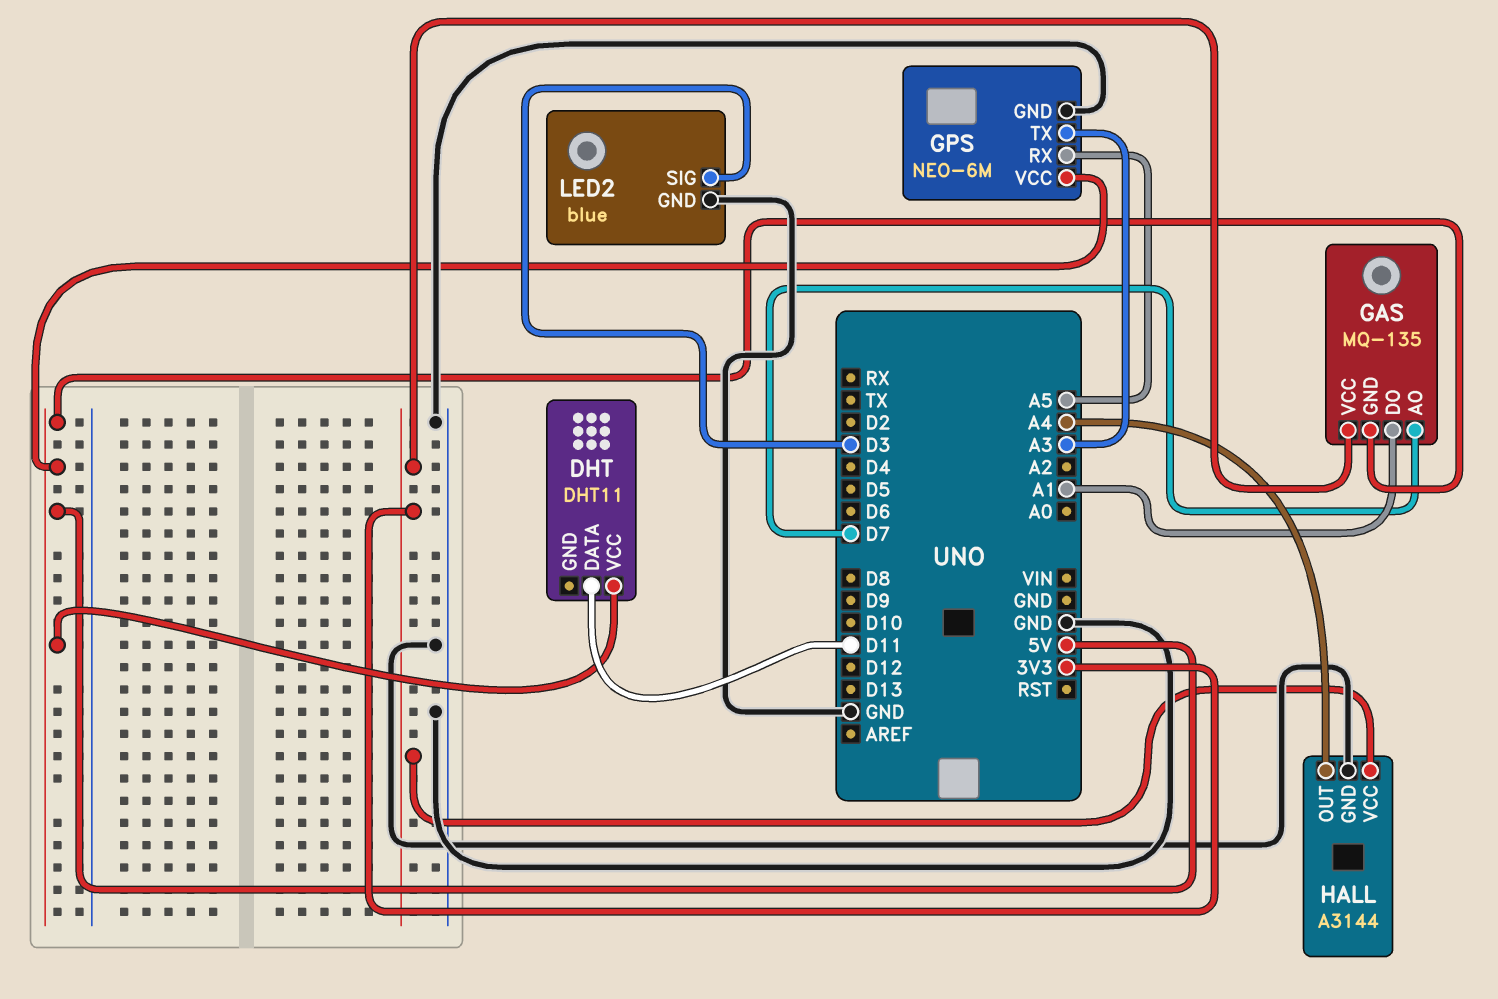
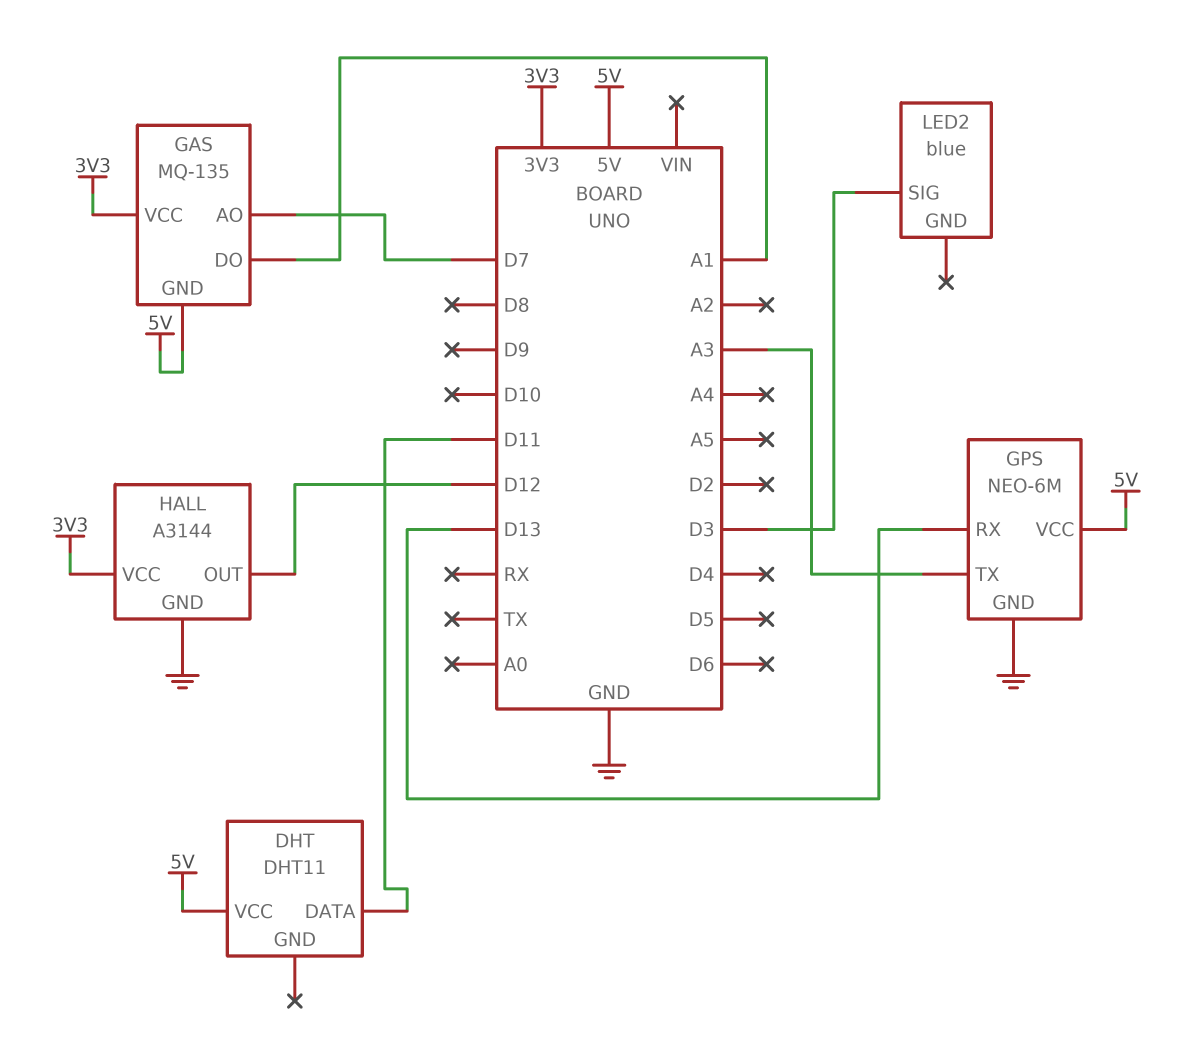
GPS pin RX: A5 -> D13
HALL pin OUT: A4 -> D12
LED2 pin GND: GND -> none

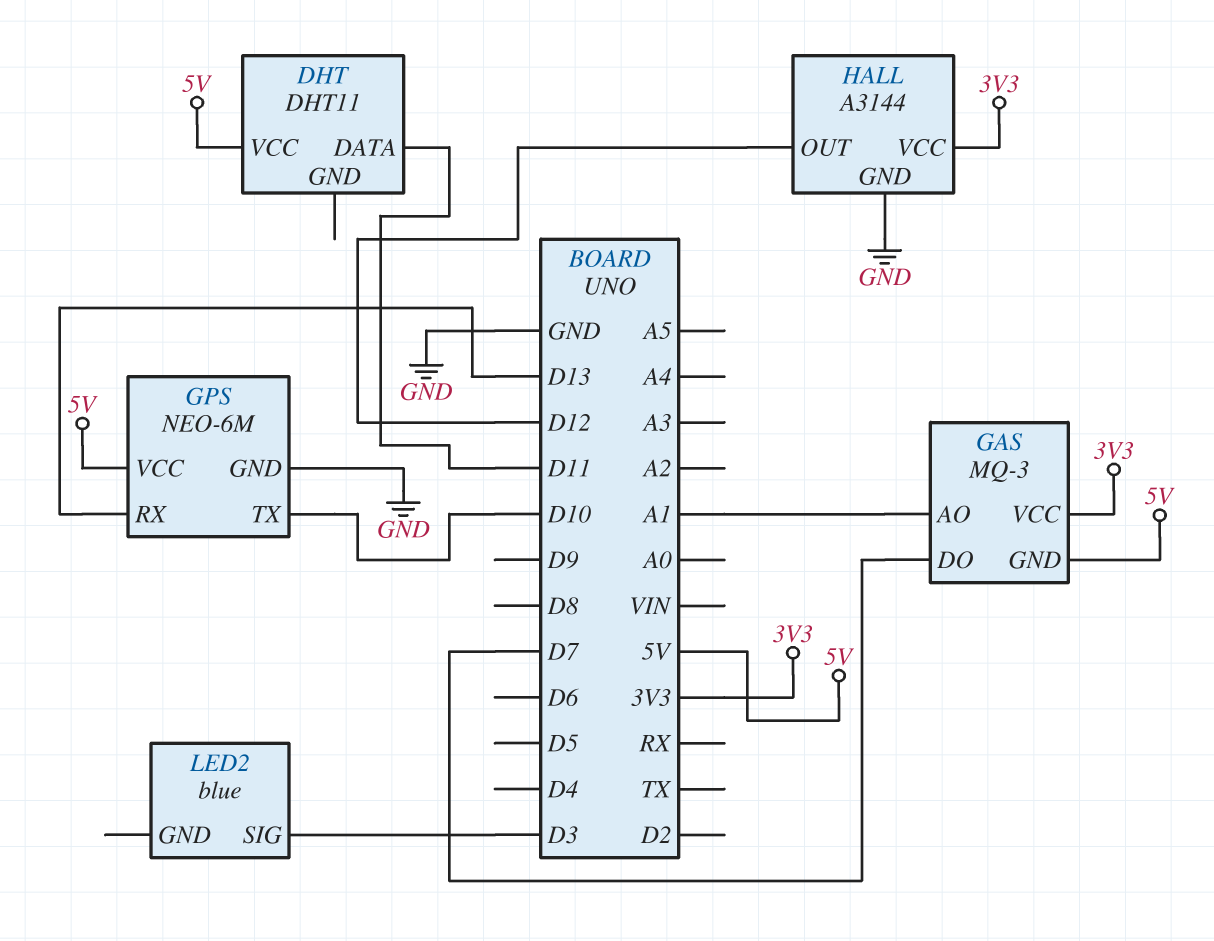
GAS: MQ-135 -> MQ-3
GAS pin AO: D7 -> A1
GAS pin DO: A1 -> D7
GPS pin TX: A3 -> D10

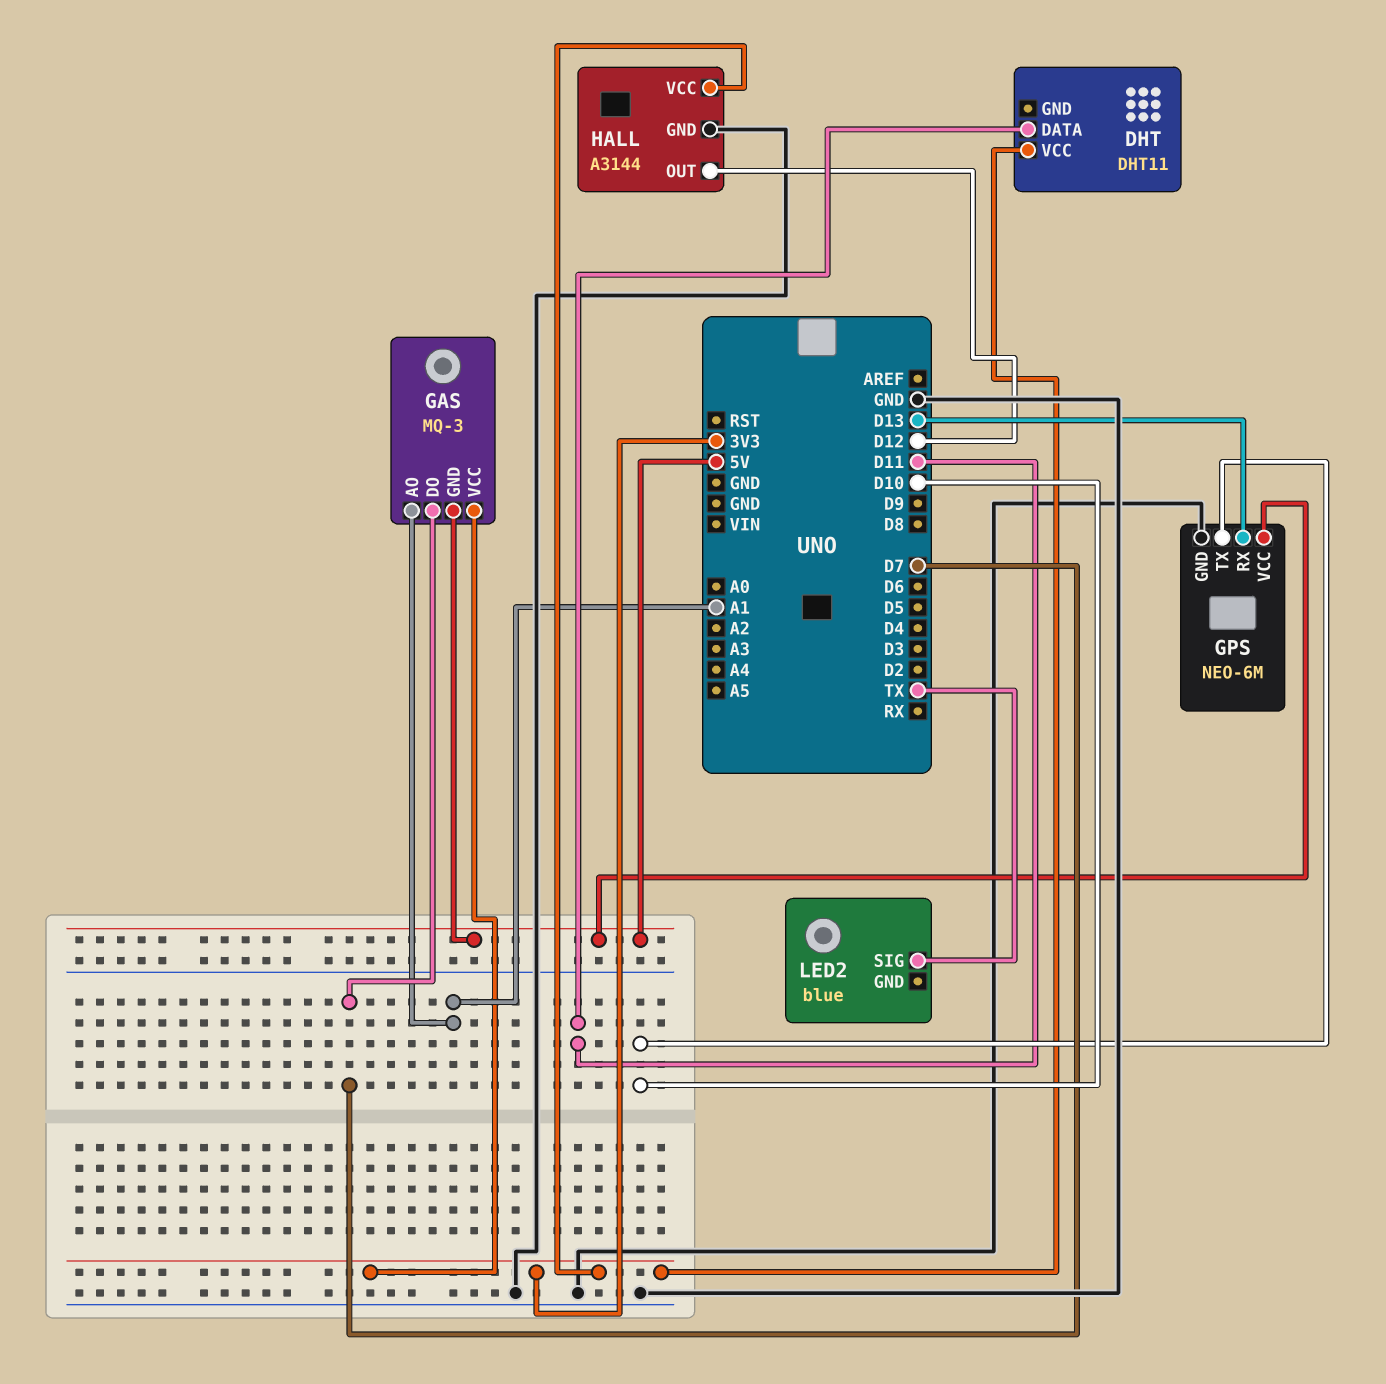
DHT pin VCC: 5V -> 3V3
LED2 pin SIG: D3 -> TX

